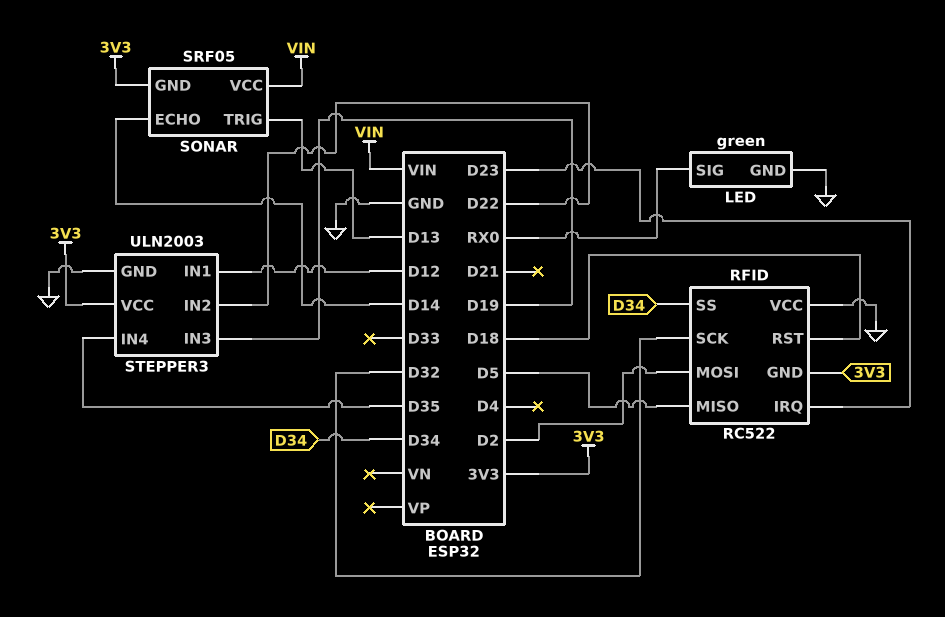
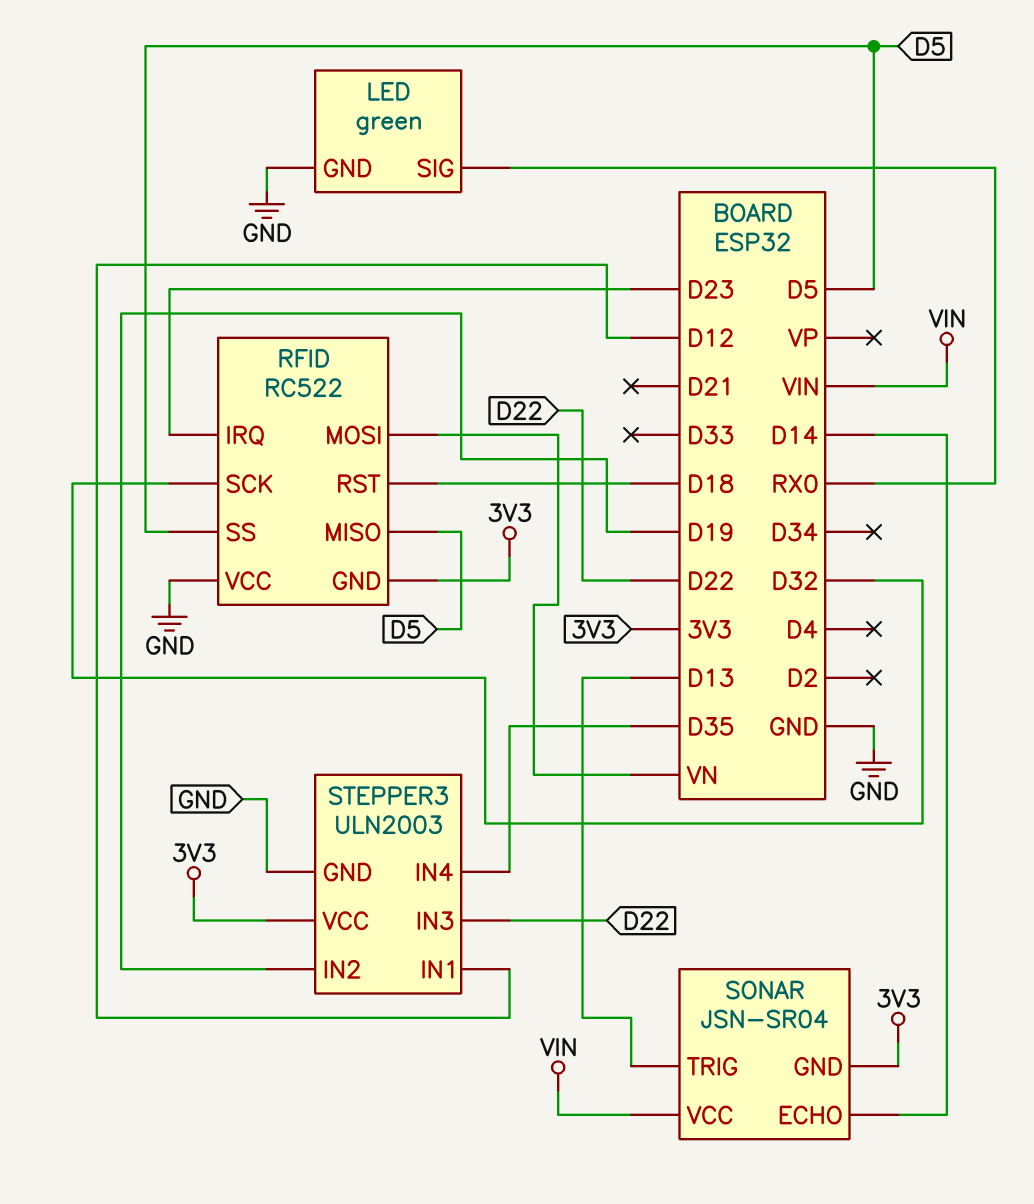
RFID pin MOSI: D2 -> VN
RFID pin SS: D34 -> D5
SONAR: SRF05 -> JSN-SR04
STEPPER3 pin IN2: D22 -> D19
STEPPER3 pin IN3: D19 -> D22

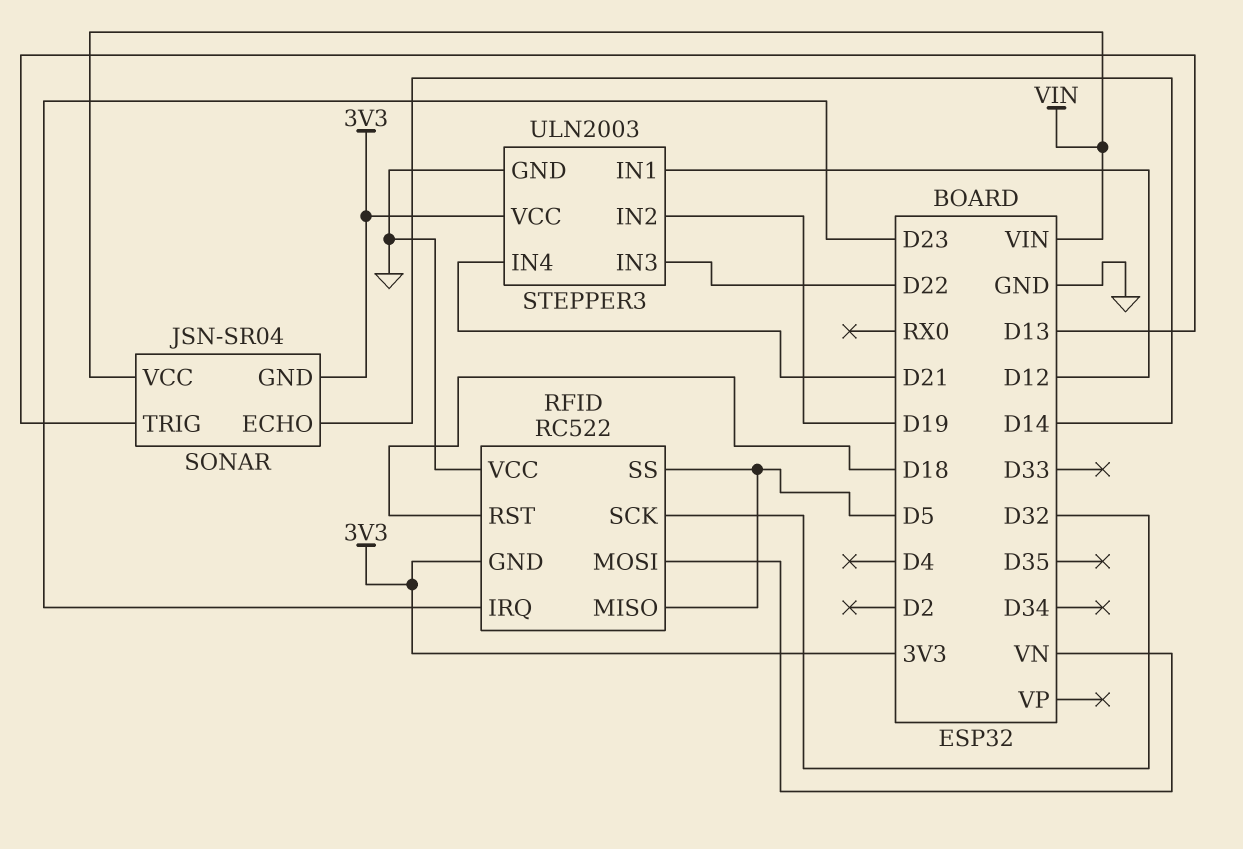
LED: green -> none
LED pin GND: GND -> none
LED pin SIG: RX0 -> none
STEPPER3 pin IN4: D35 -> D21

